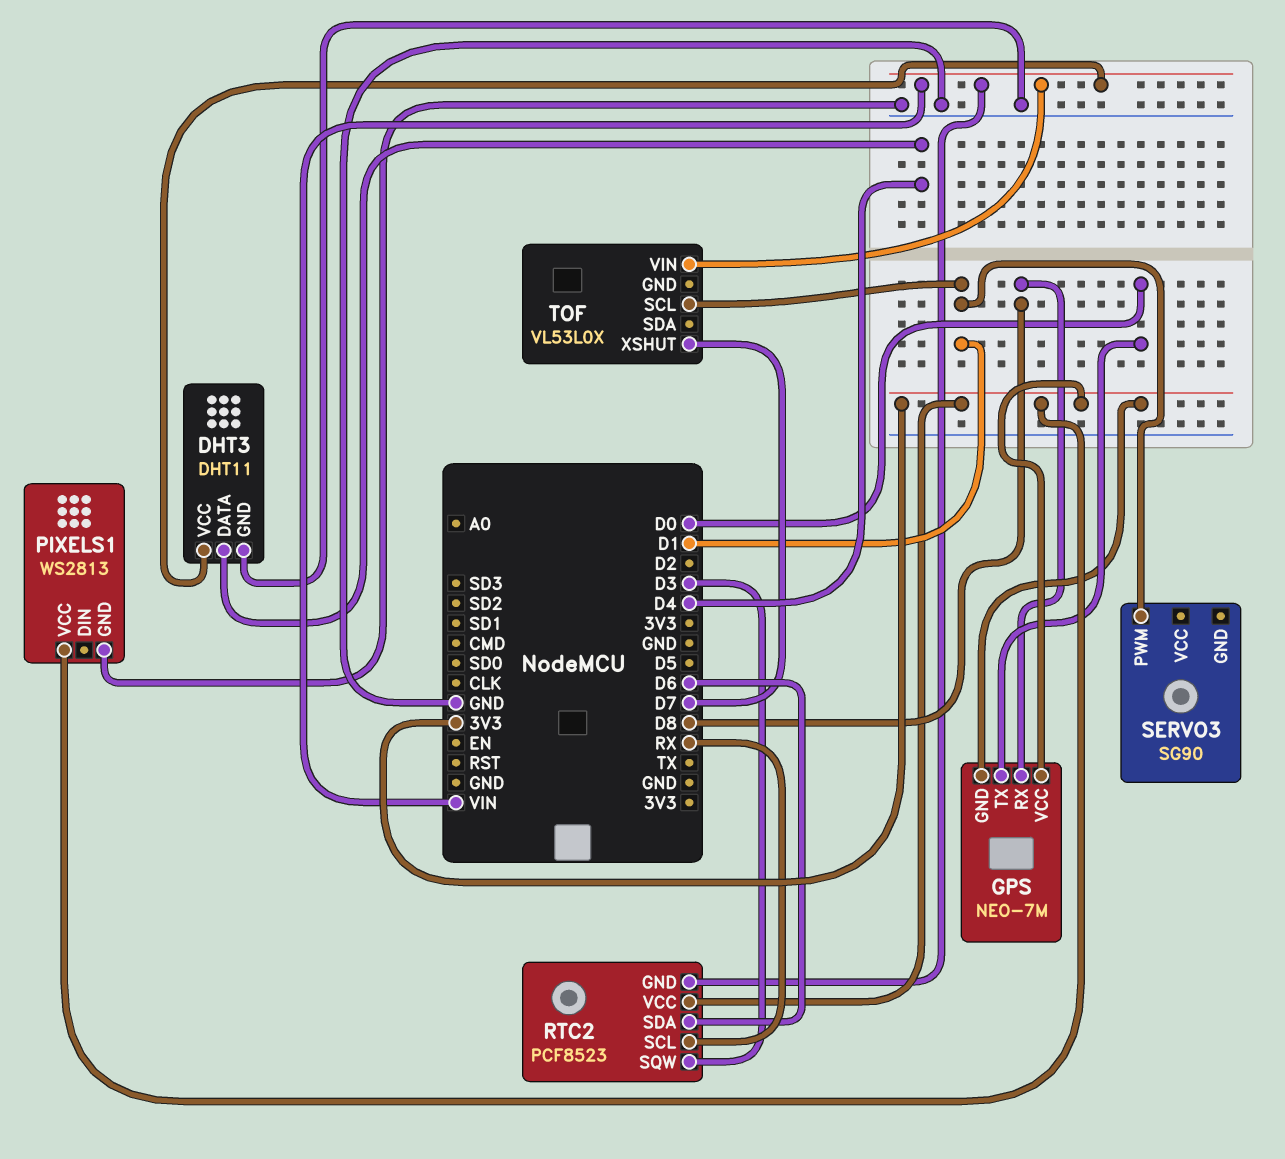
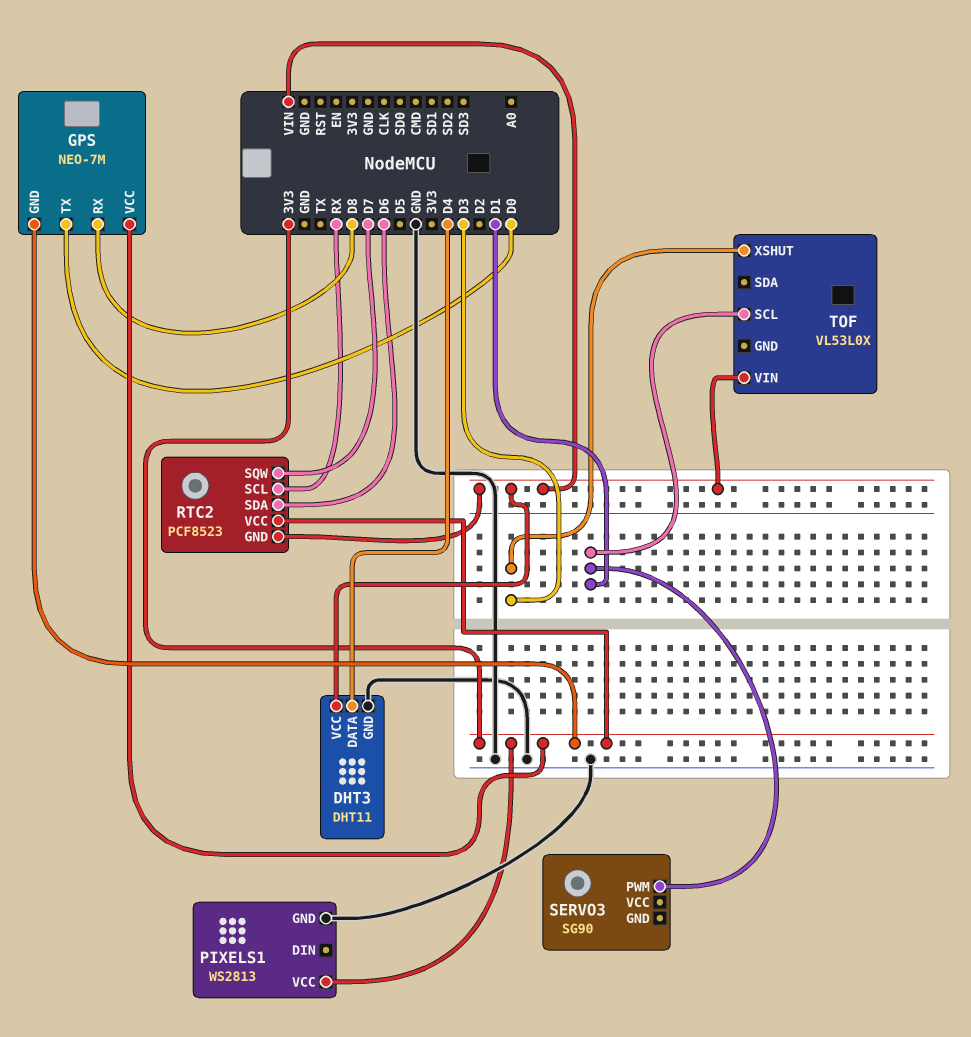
RTC2 pin SQW: D3 -> D7
TOF pin XSHUT: D7 -> D3

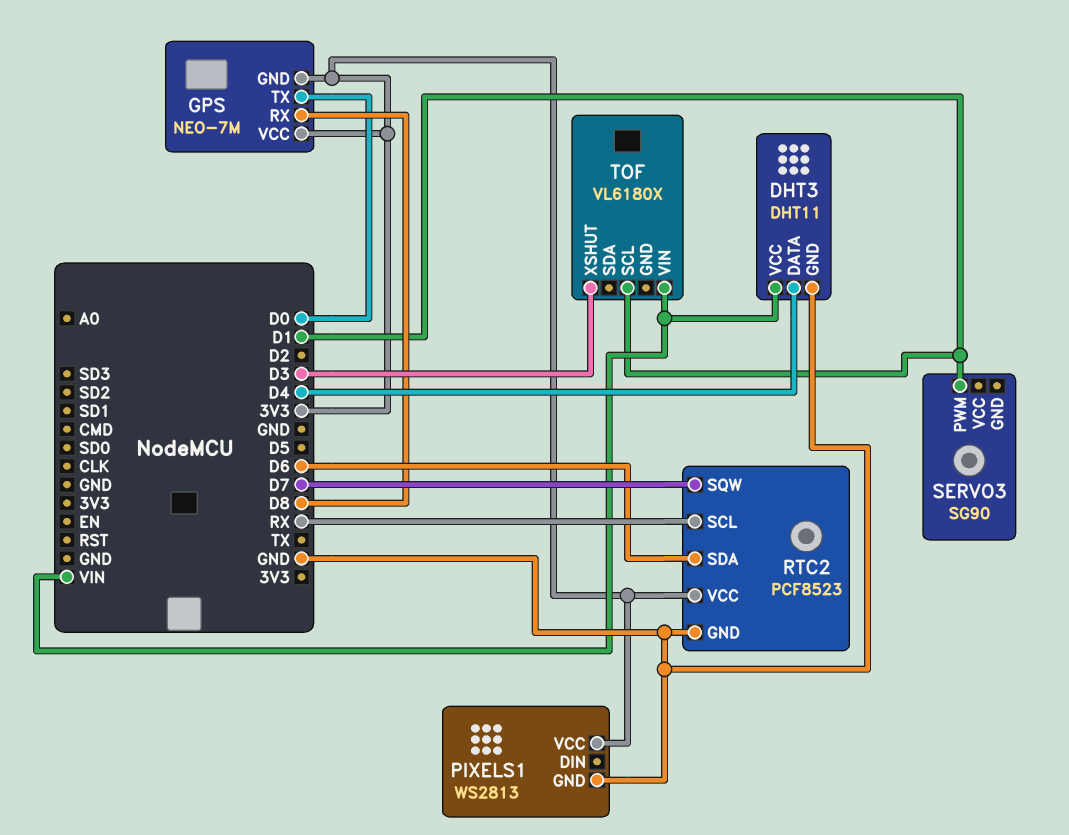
RTC2 pin GND: VIN -> GND
TOF: VL53L0X -> VL6180X

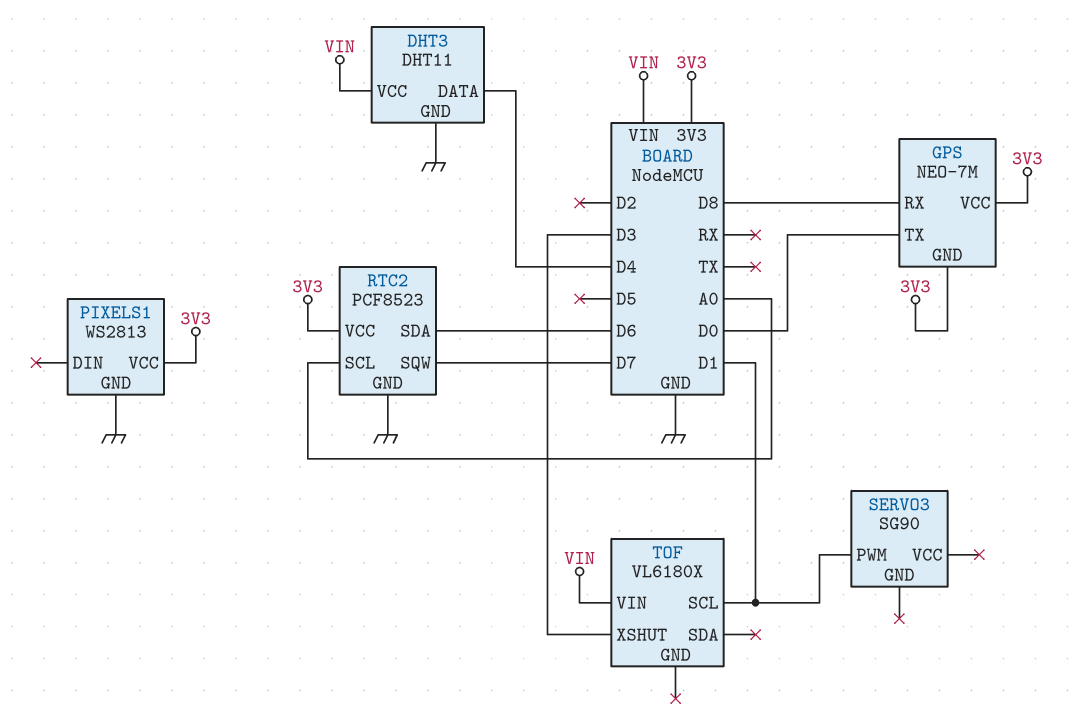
RTC2 pin SCL: RX -> A0

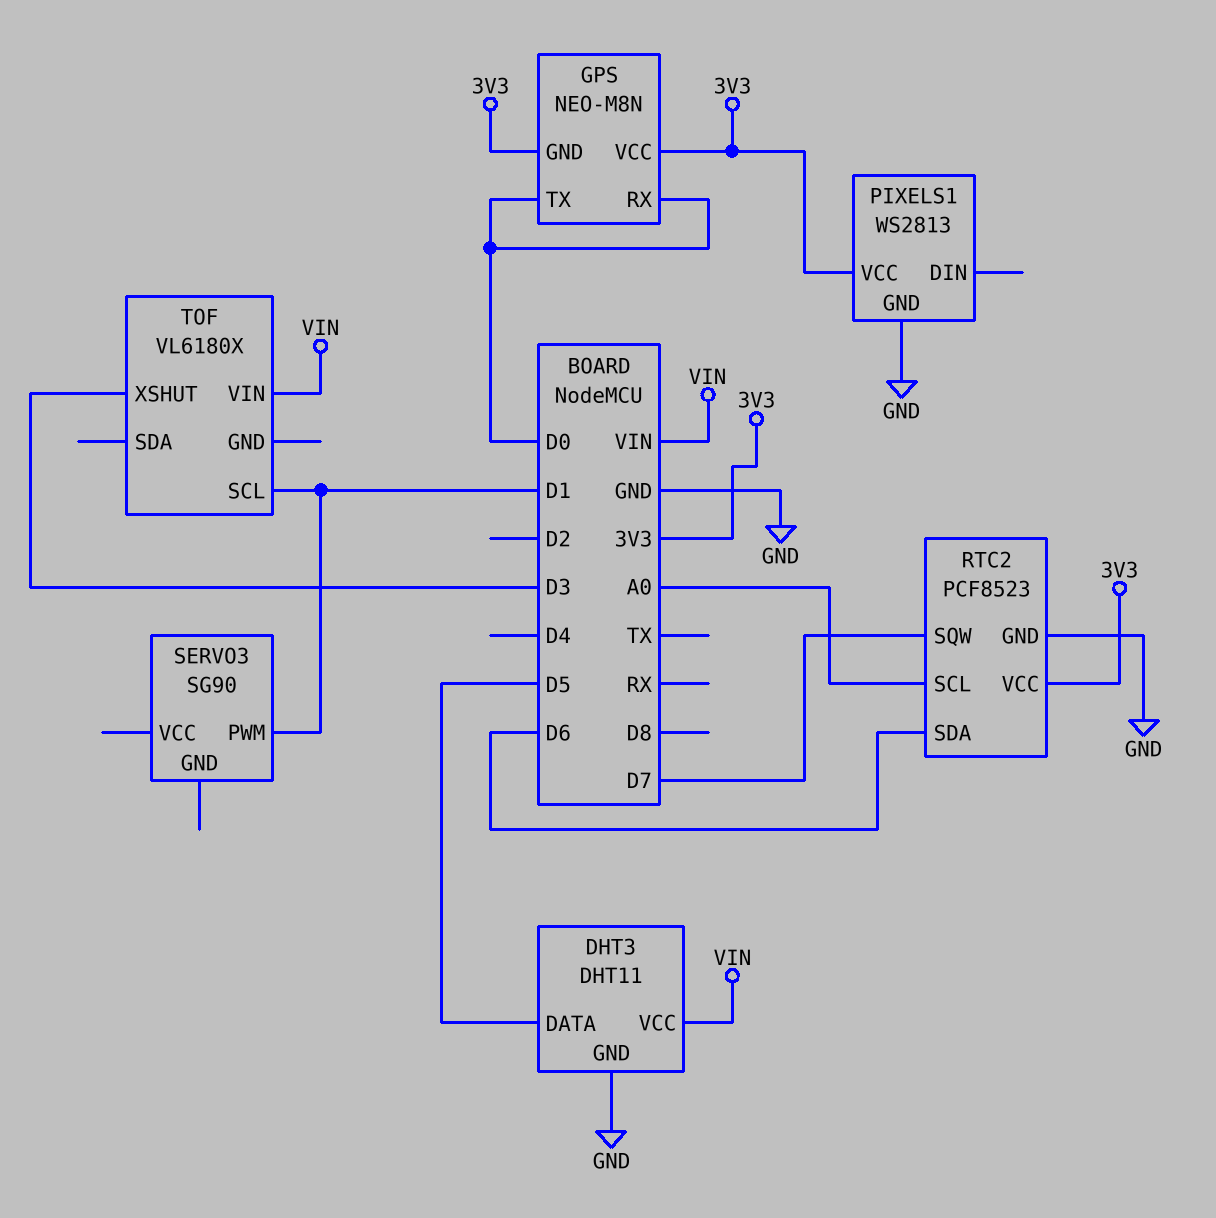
DHT3 pin DATA: D4 -> D5
GPS: NEO-7M -> NEO-M8N
GPS pin RX: D8 -> D0

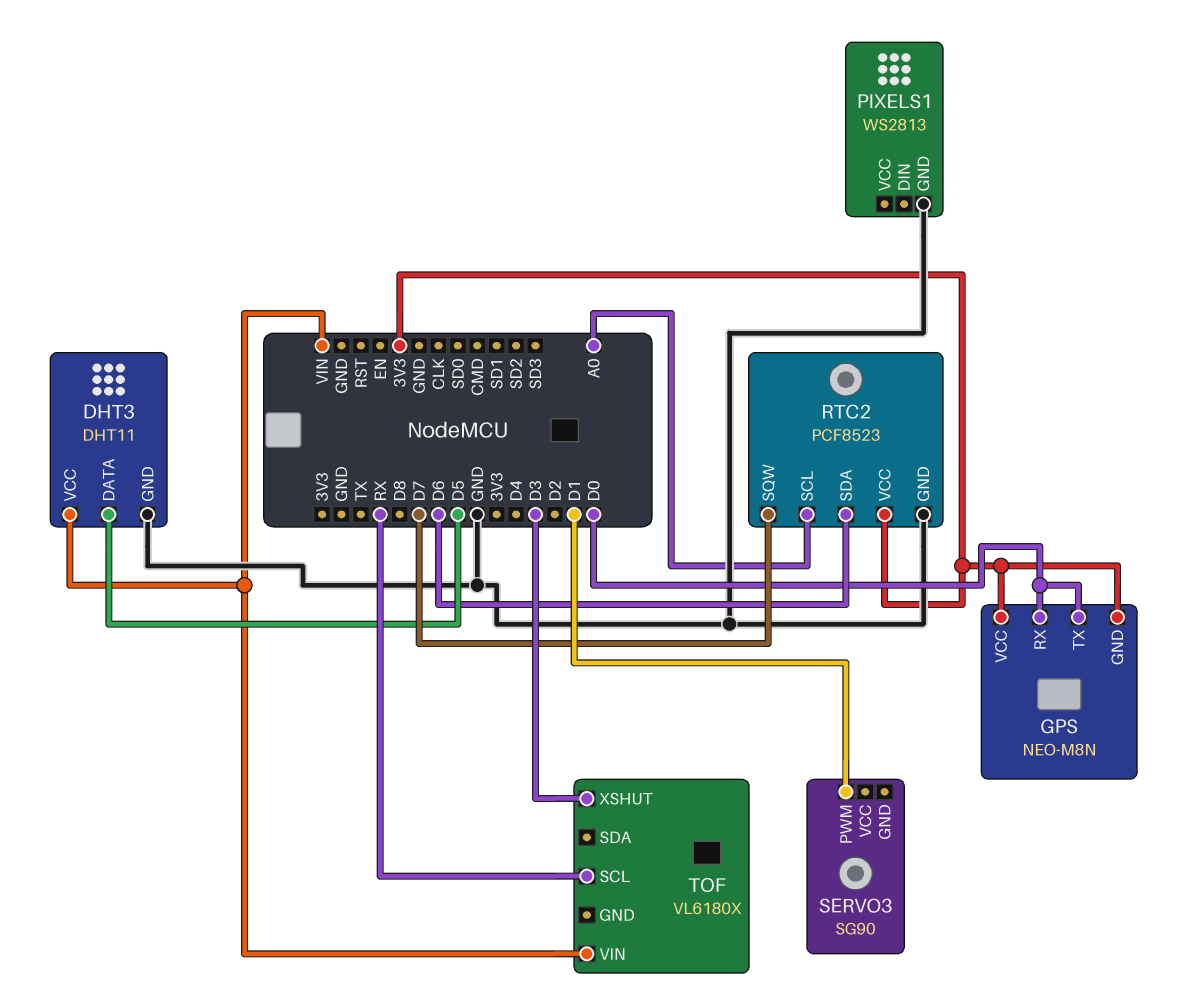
PIXELS1 pin VCC: 3V3 -> none
TOF pin SCL: D1 -> RX

